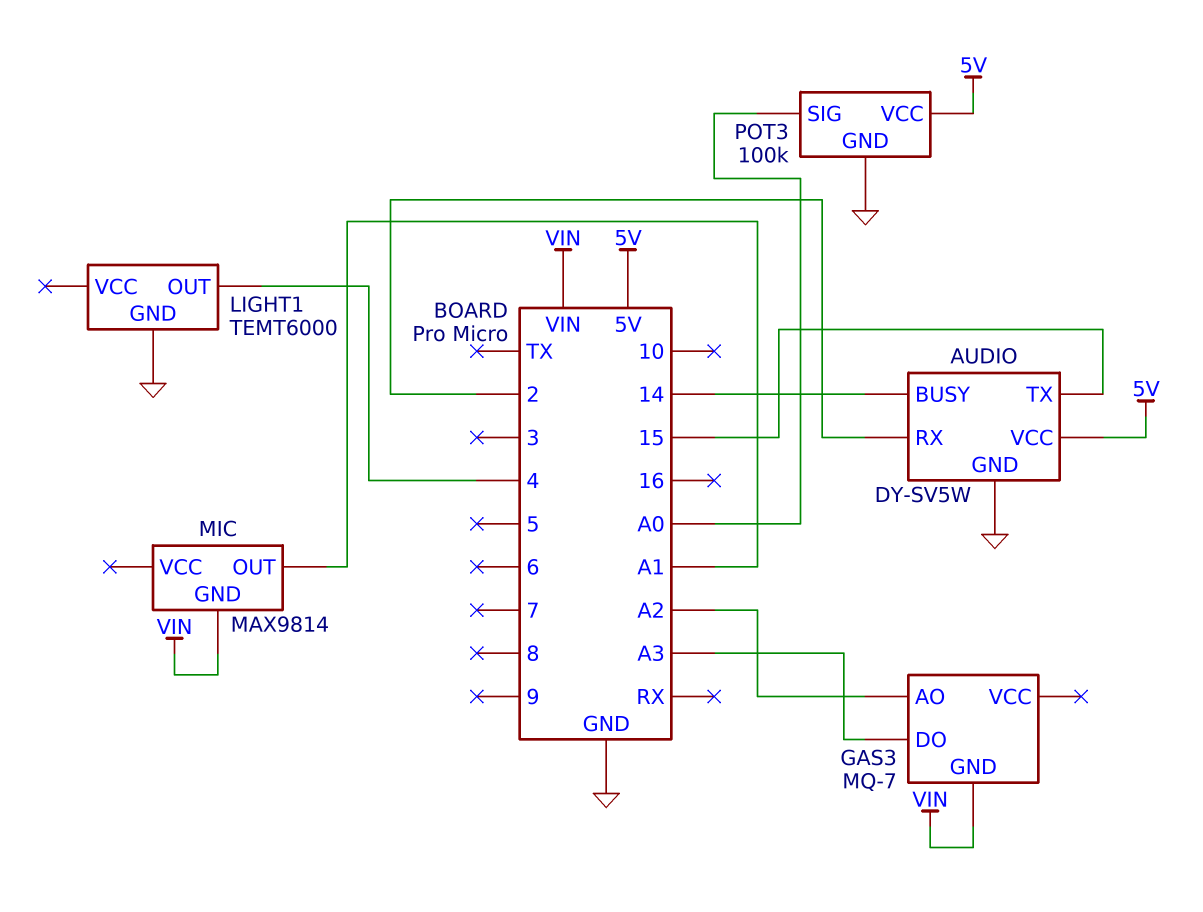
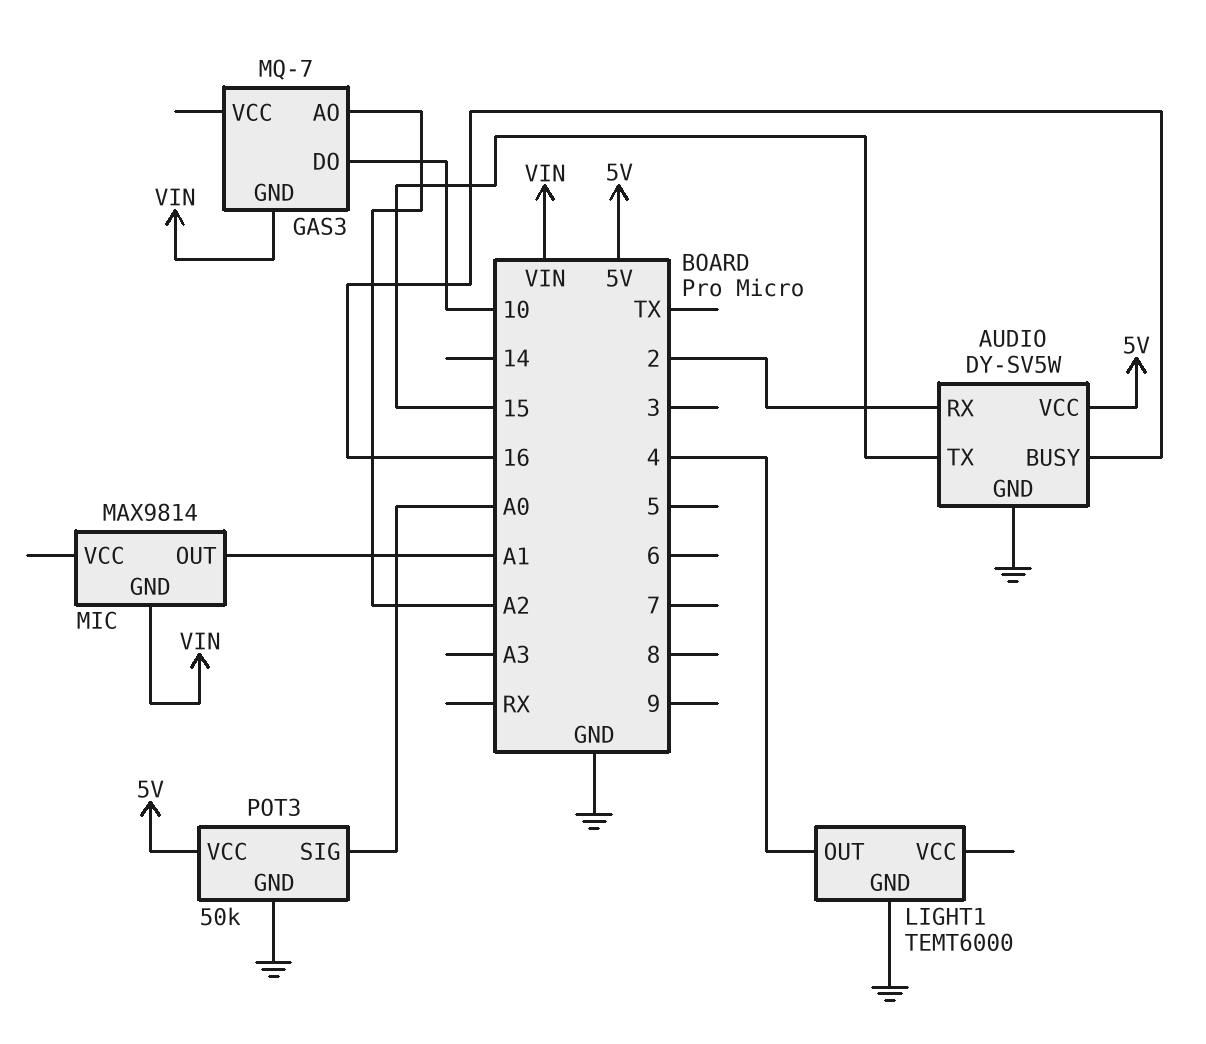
AUDIO pin BUSY: 14 -> 16
GAS3 pin DO: A3 -> 10
POT3: 100k -> 50k

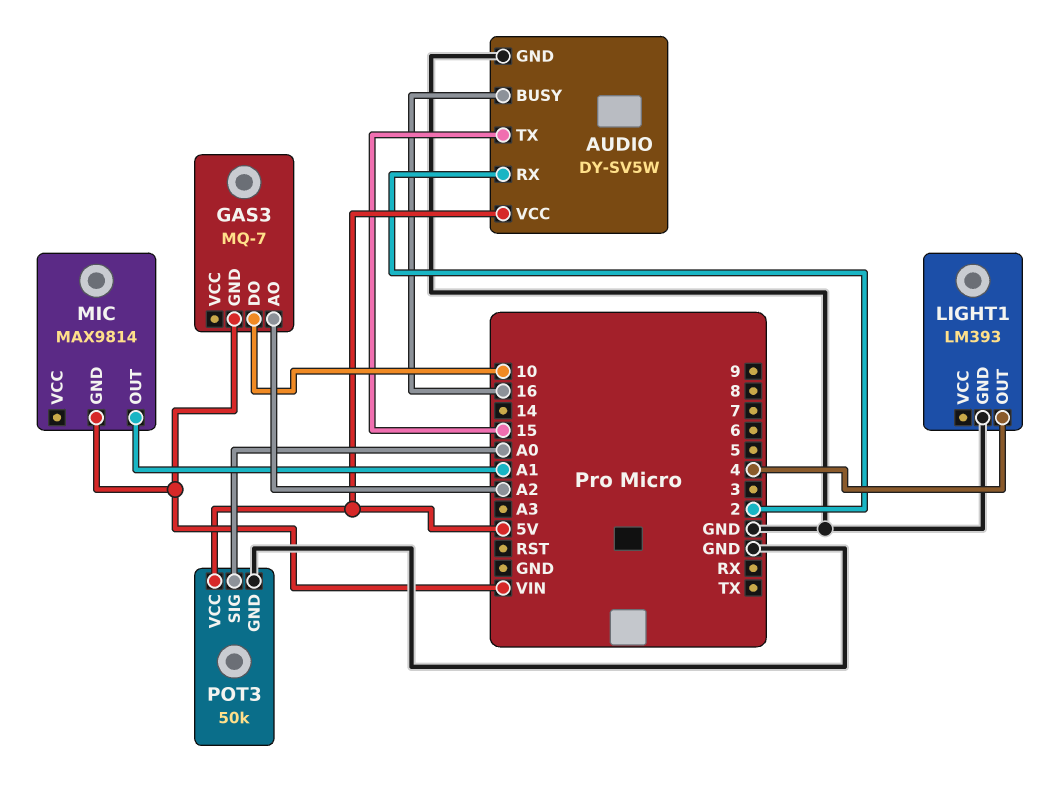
LIGHT1: TEMT6000 -> LM393

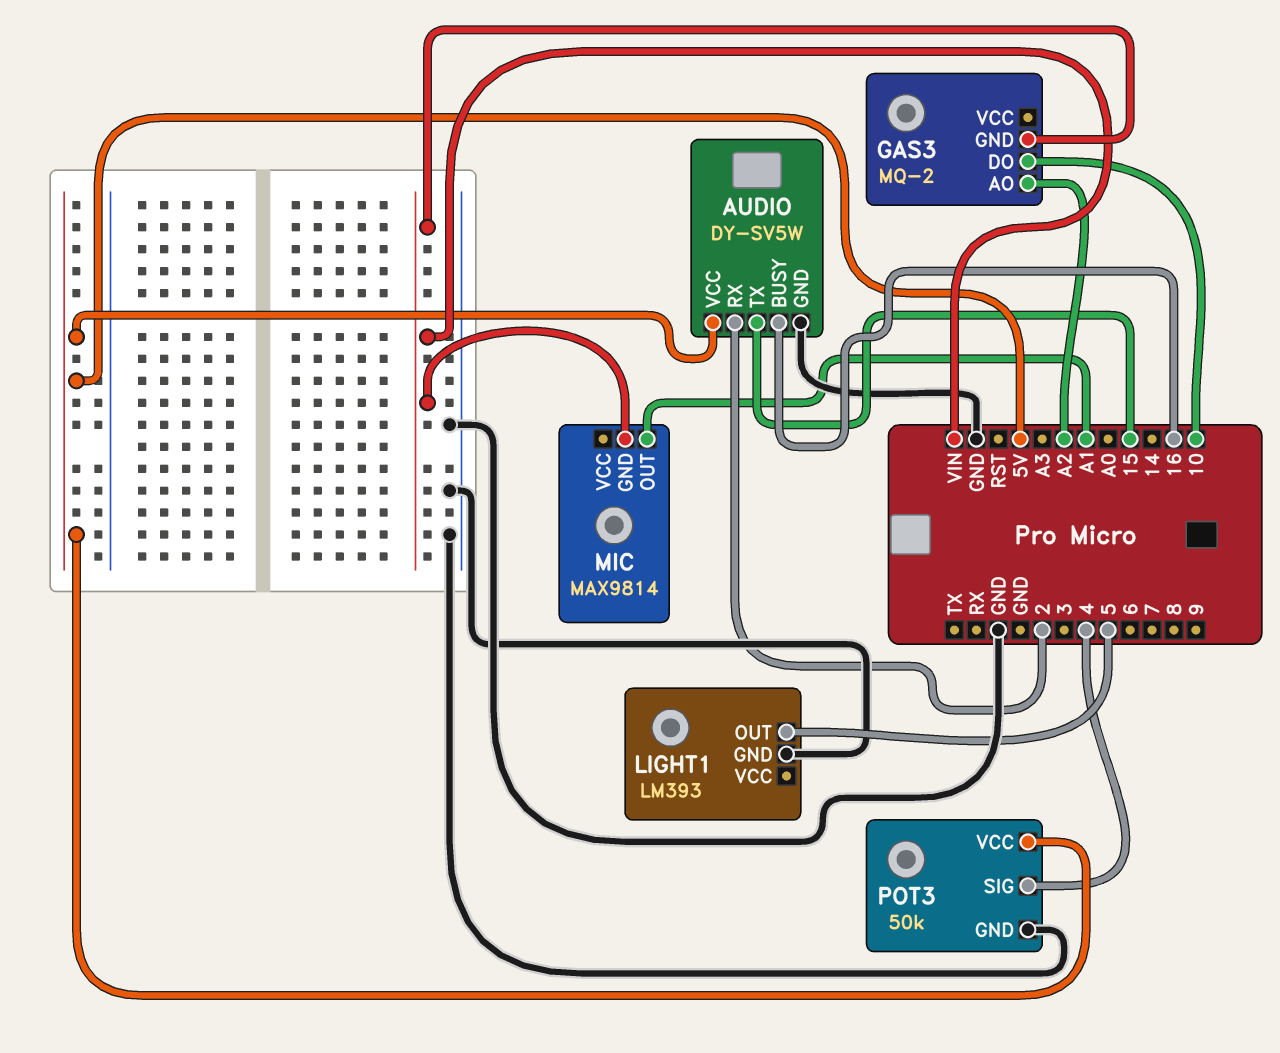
GAS3: MQ-7 -> MQ-2
LIGHT1 pin OUT: 4 -> 5
POT3 pin SIG: A0 -> 4

